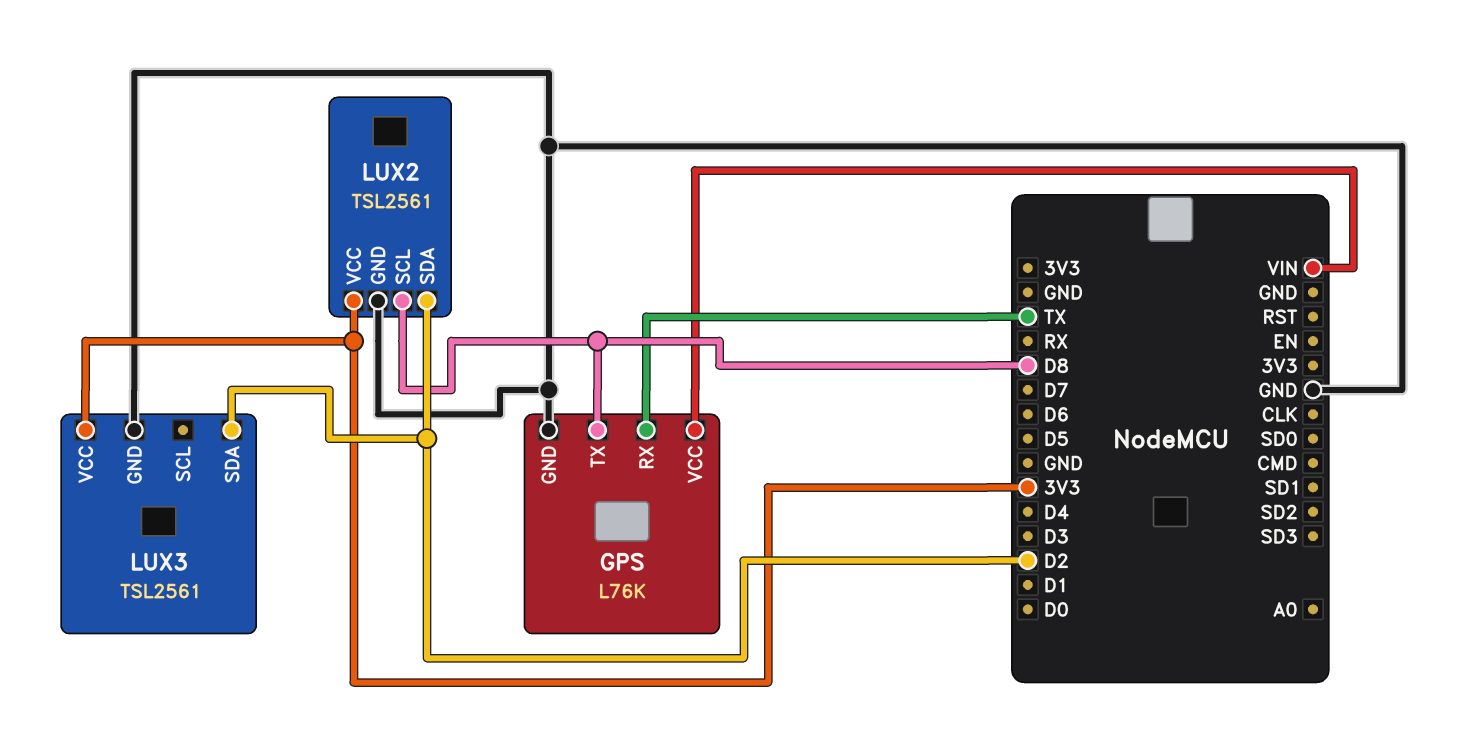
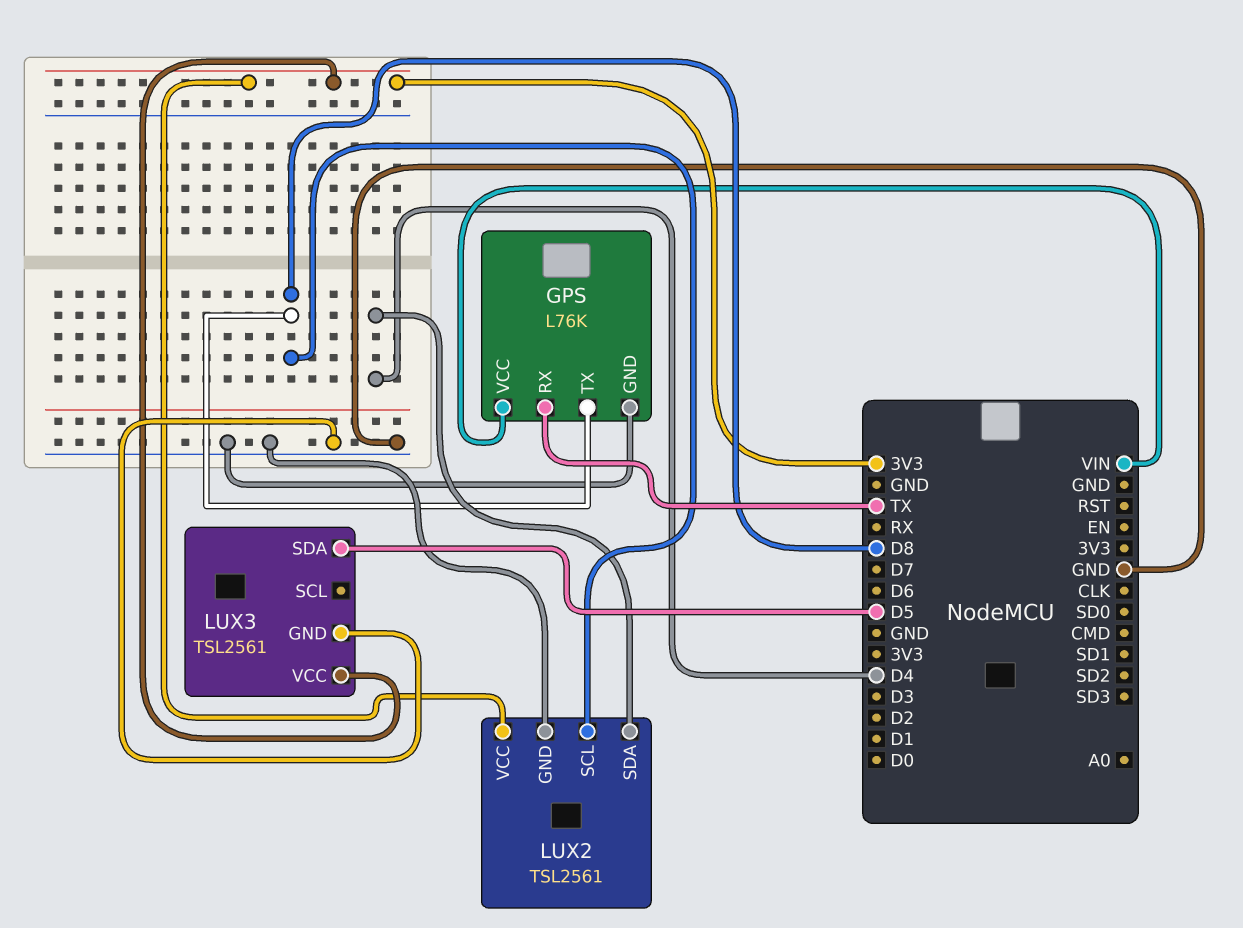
LUX2 pin SDA: D2 -> D4
LUX3 pin SDA: D2 -> D5

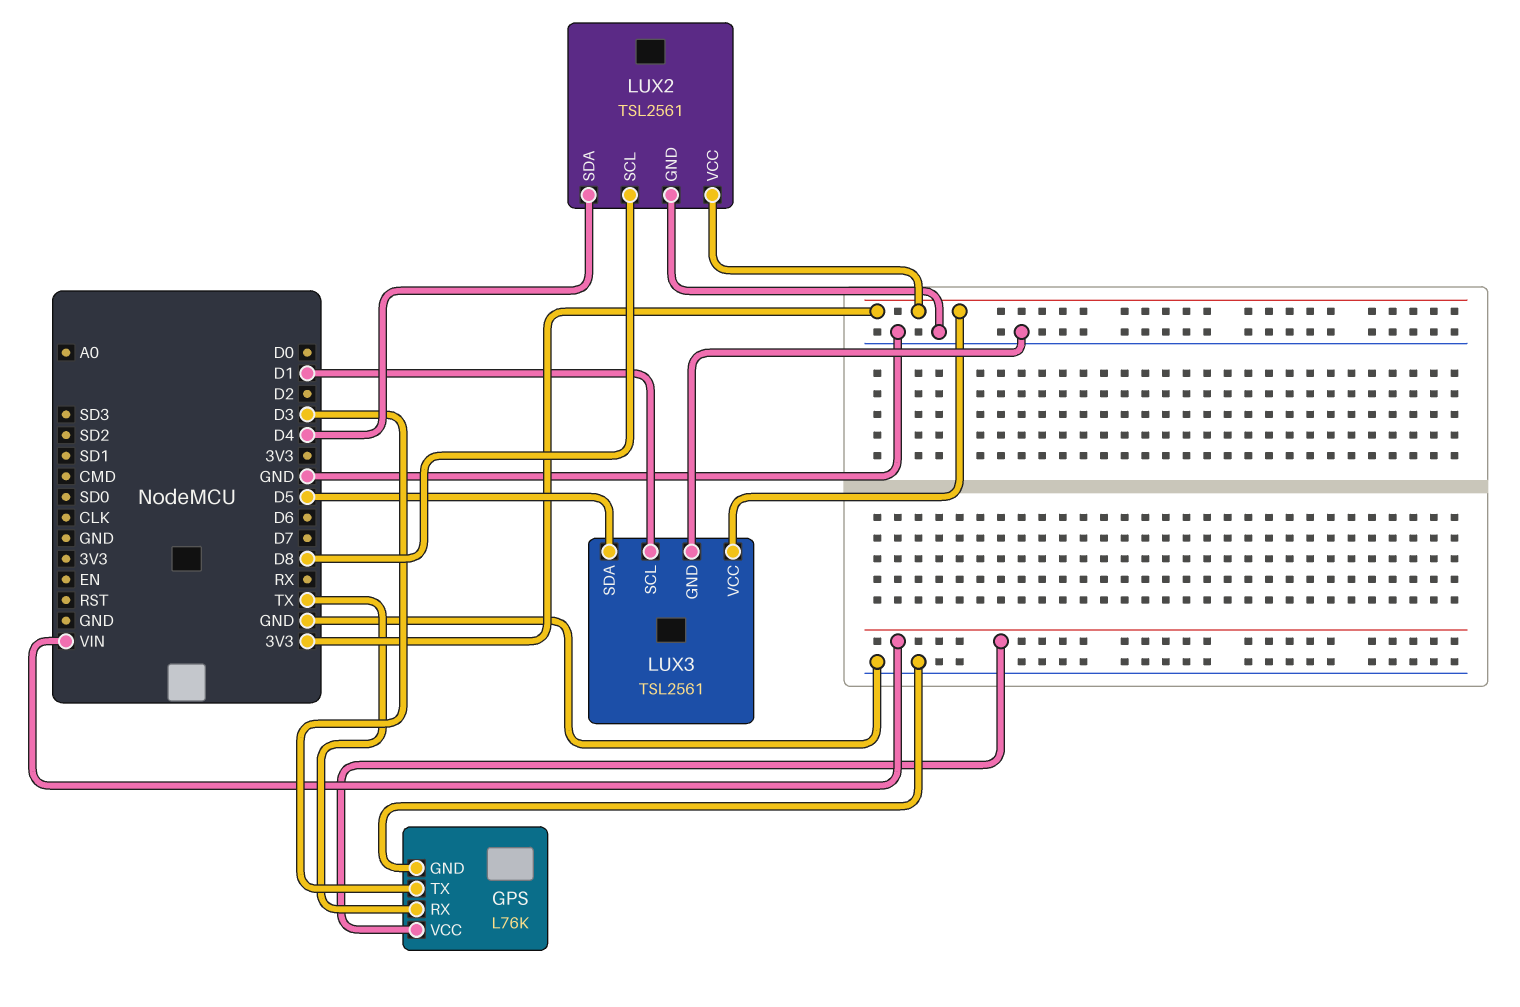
GPS pin TX: D8 -> D3
LUX3 pin SCL: none -> D1

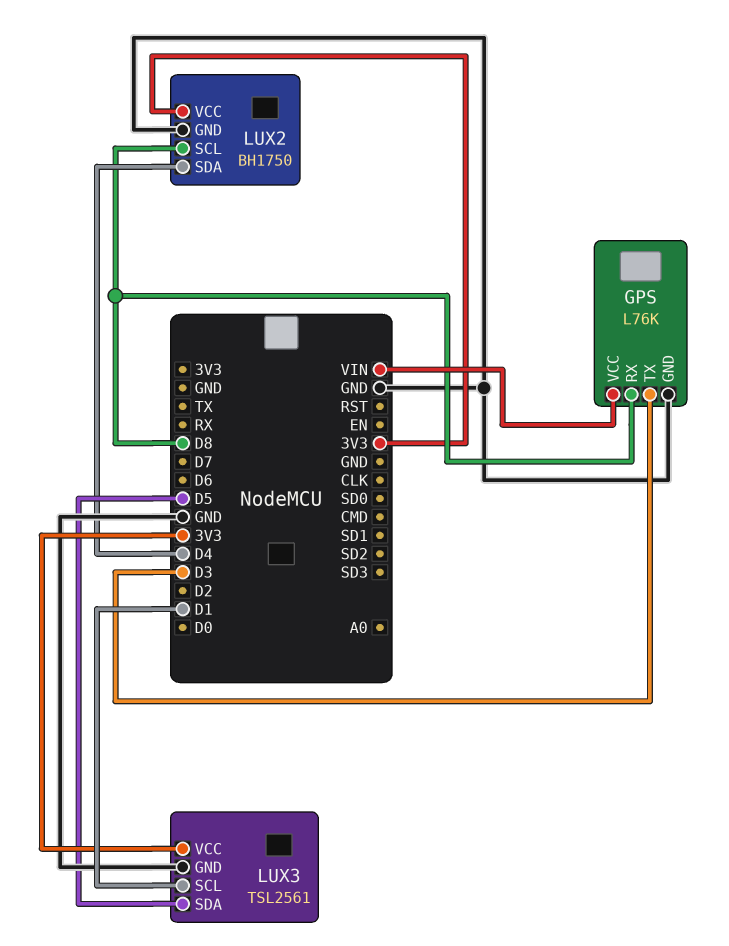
GPS pin RX: TX -> D8
LUX2: TSL2561 -> BH1750

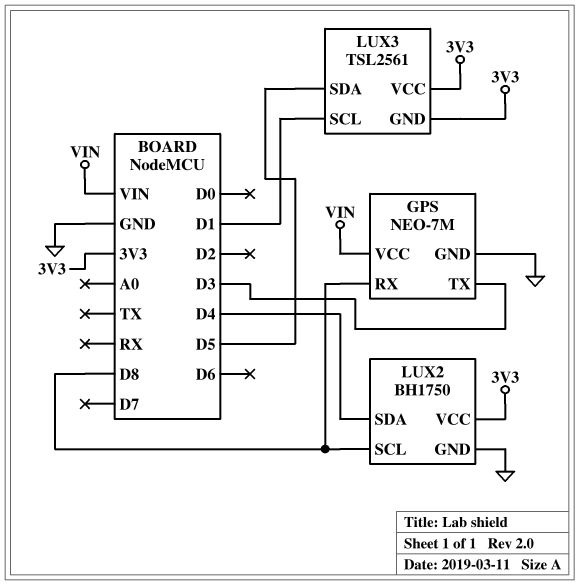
GPS: L76K -> NEO-7M
LUX3 pin GND: GND -> 3V3

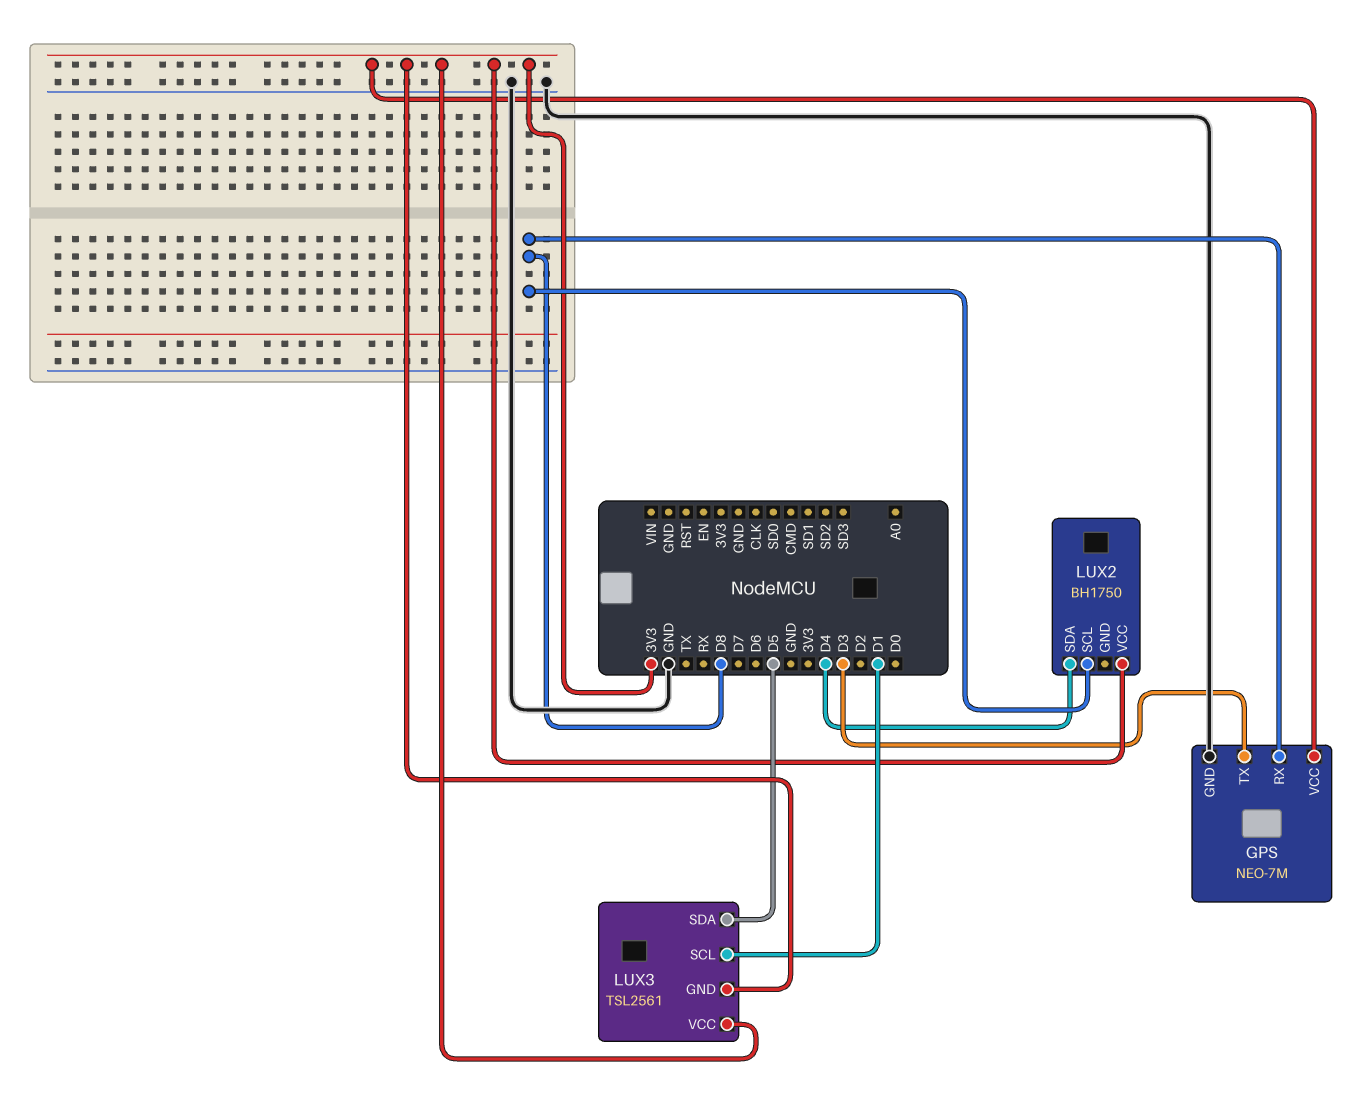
GPS pin VCC: VIN -> 3V3
LUX2 pin GND: GND -> none

